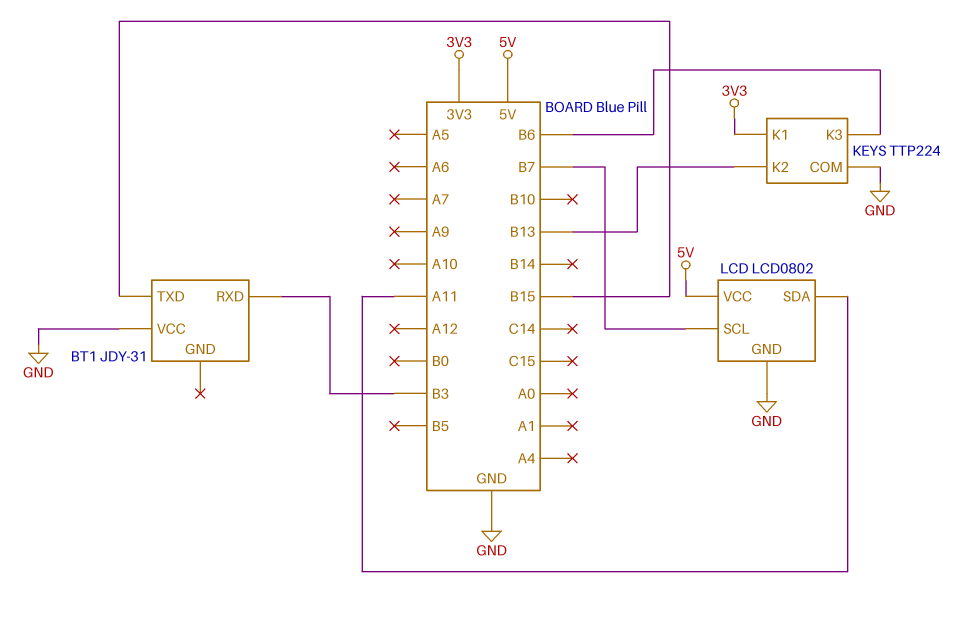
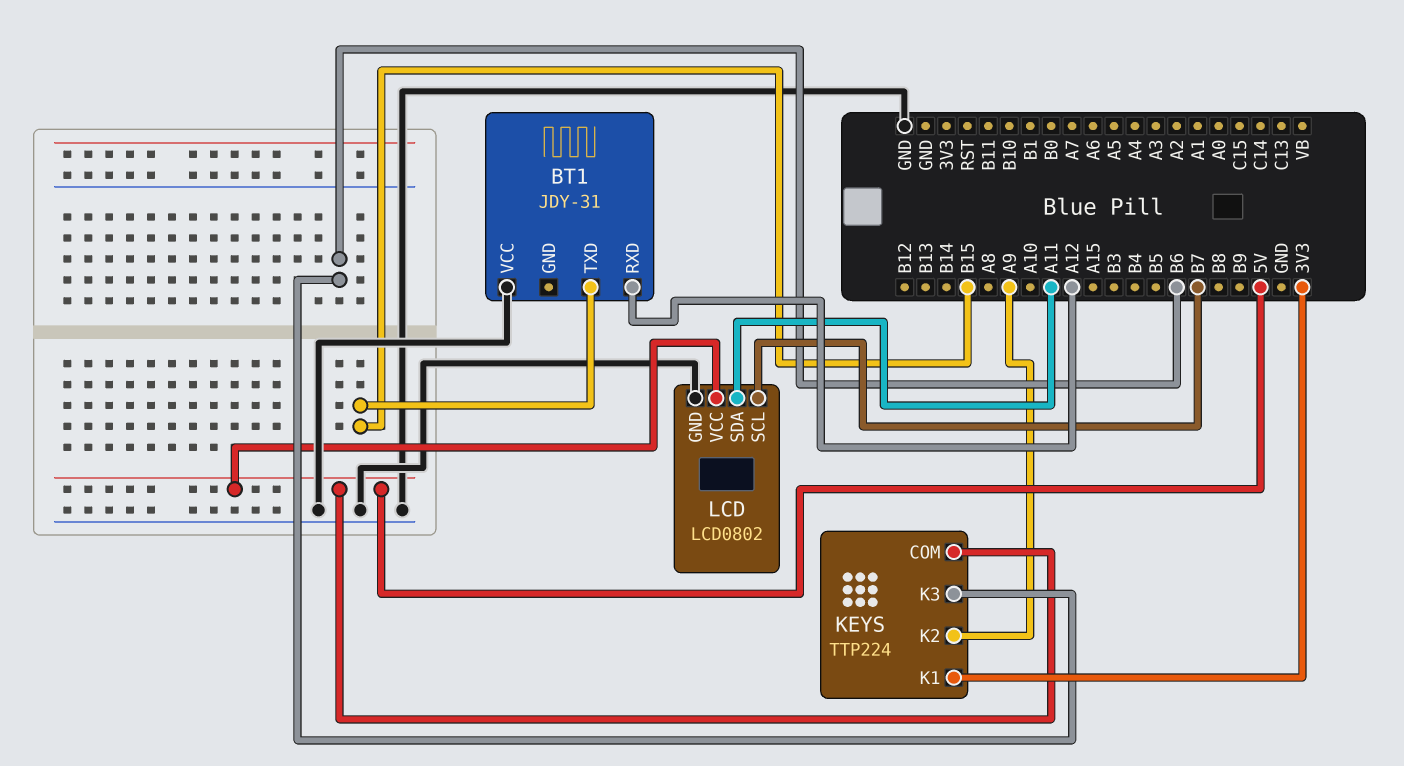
BT1 pin RXD: B3 -> A12
KEYS pin COM: GND -> 5V
KEYS pin K2: B13 -> A9

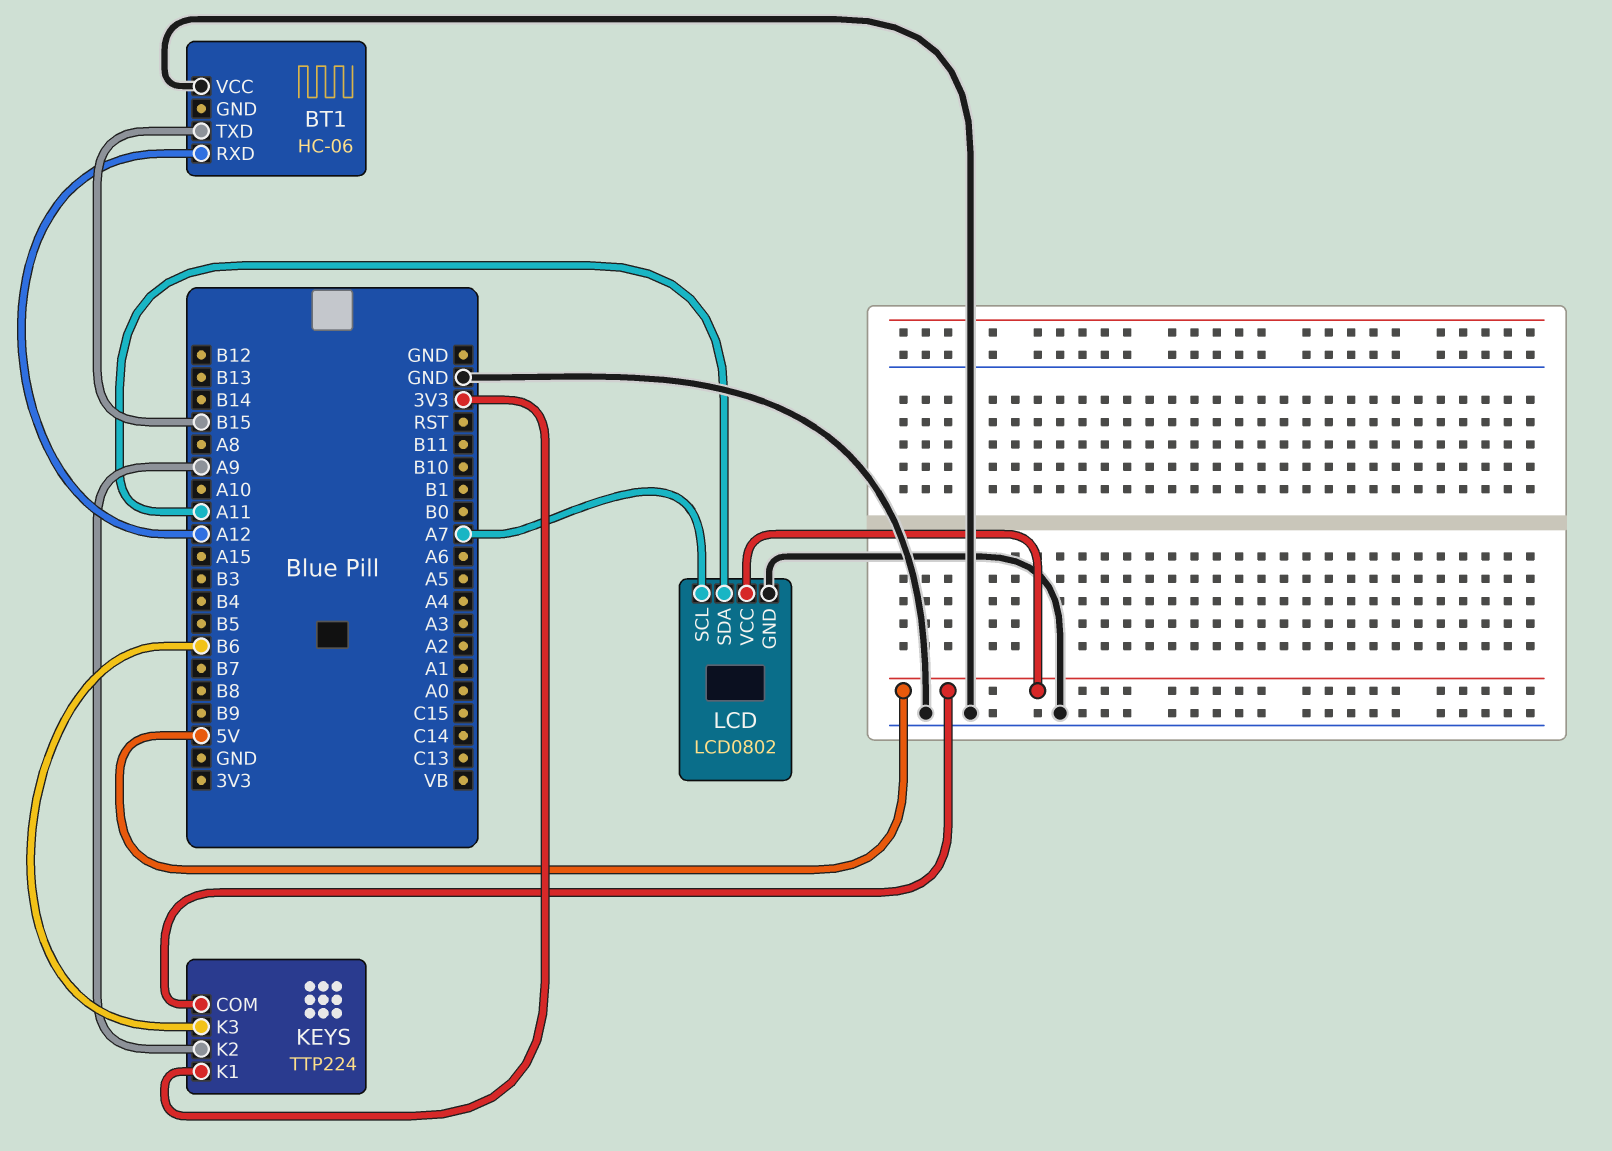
BT1: JDY-31 -> HC-06
LCD pin SCL: B7 -> A7

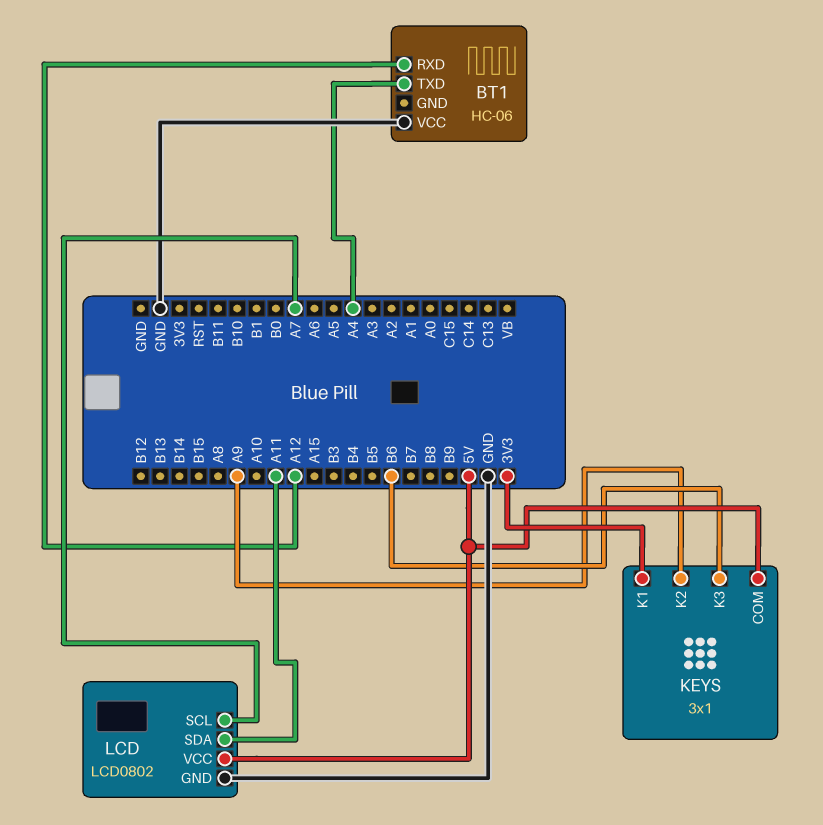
BT1 pin TXD: B15 -> A4
KEYS: TTP224 -> 3x1

